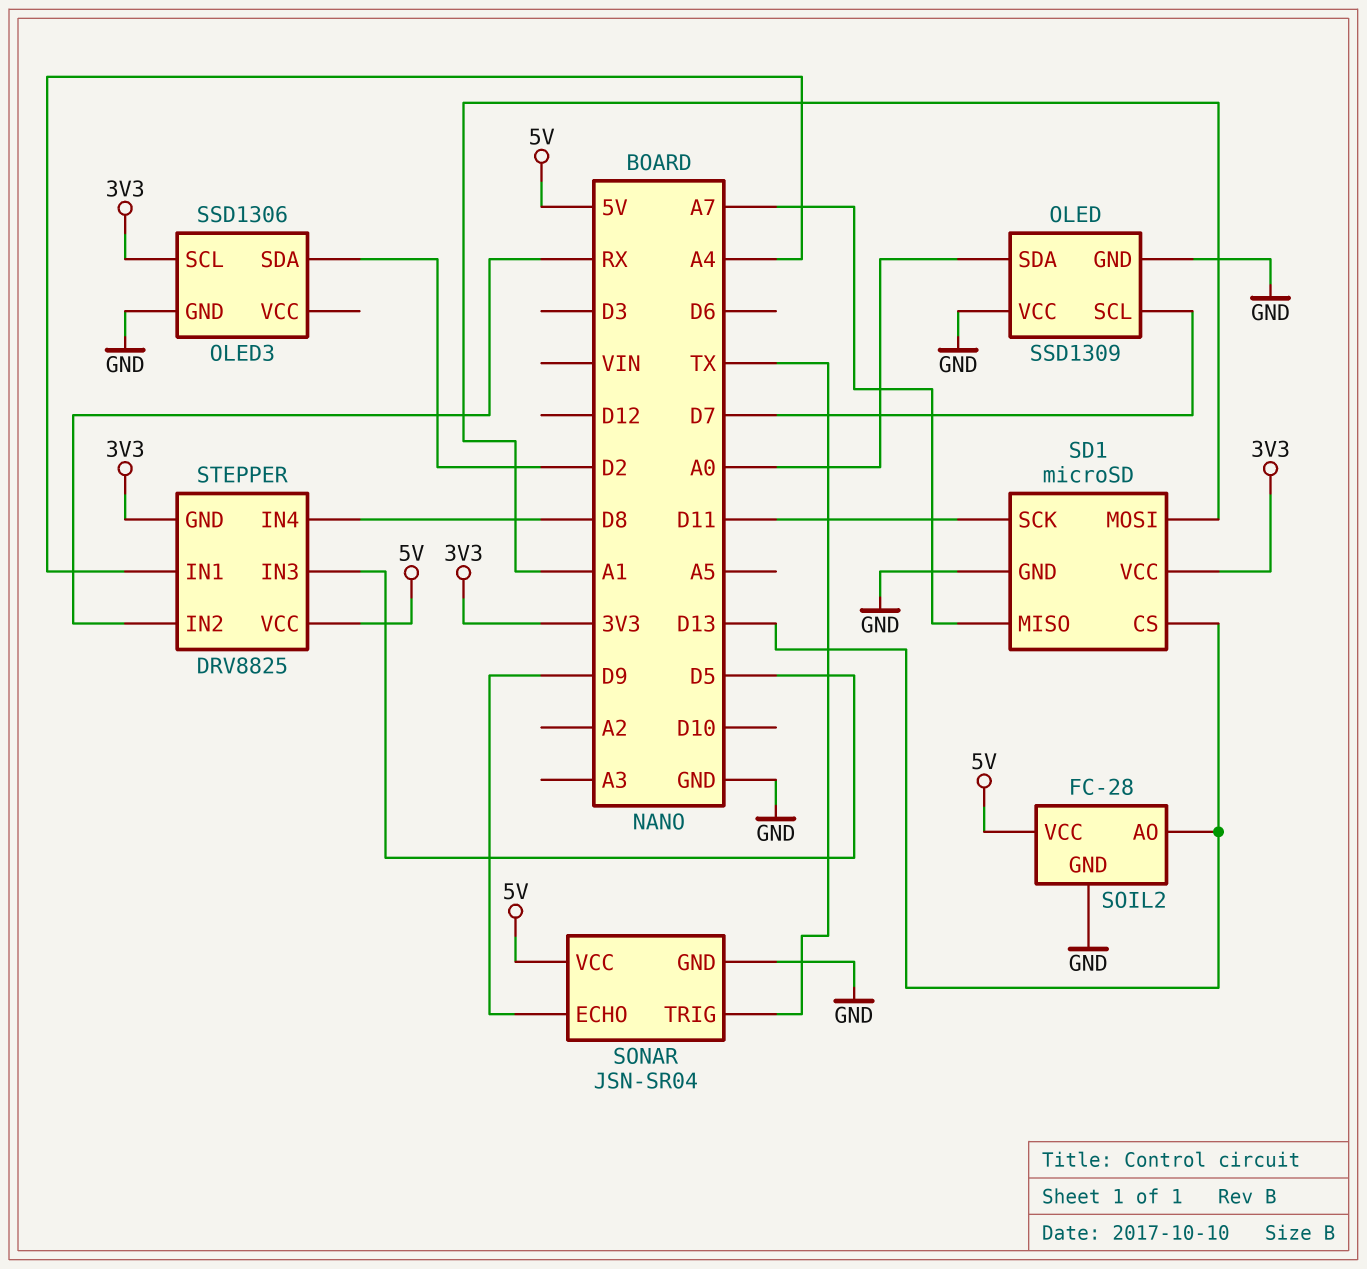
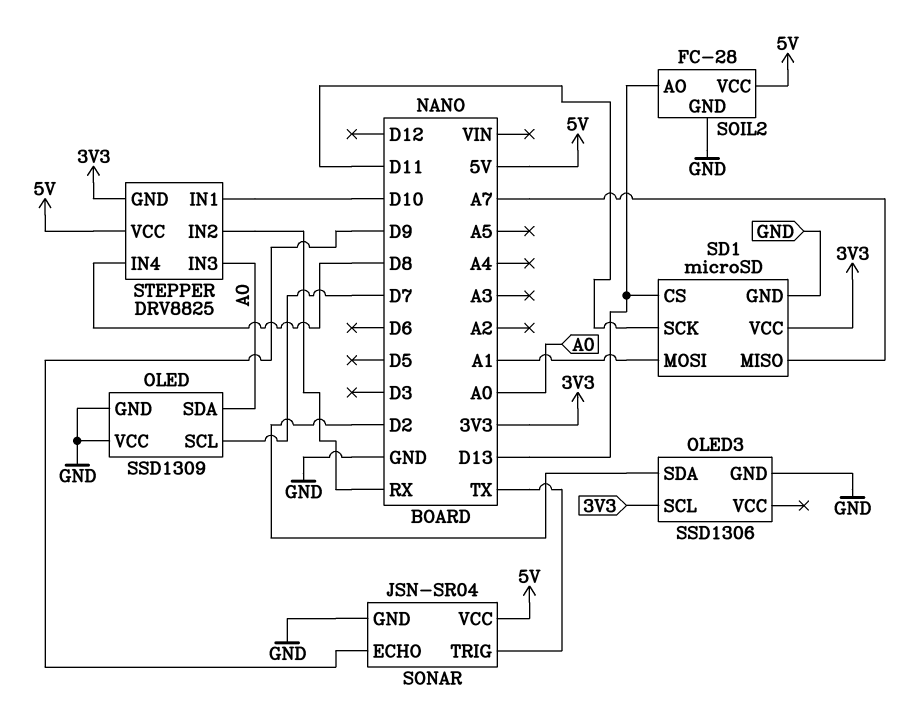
STEPPER pin IN1: A4 -> D10
STEPPER pin IN3: D5 -> A0

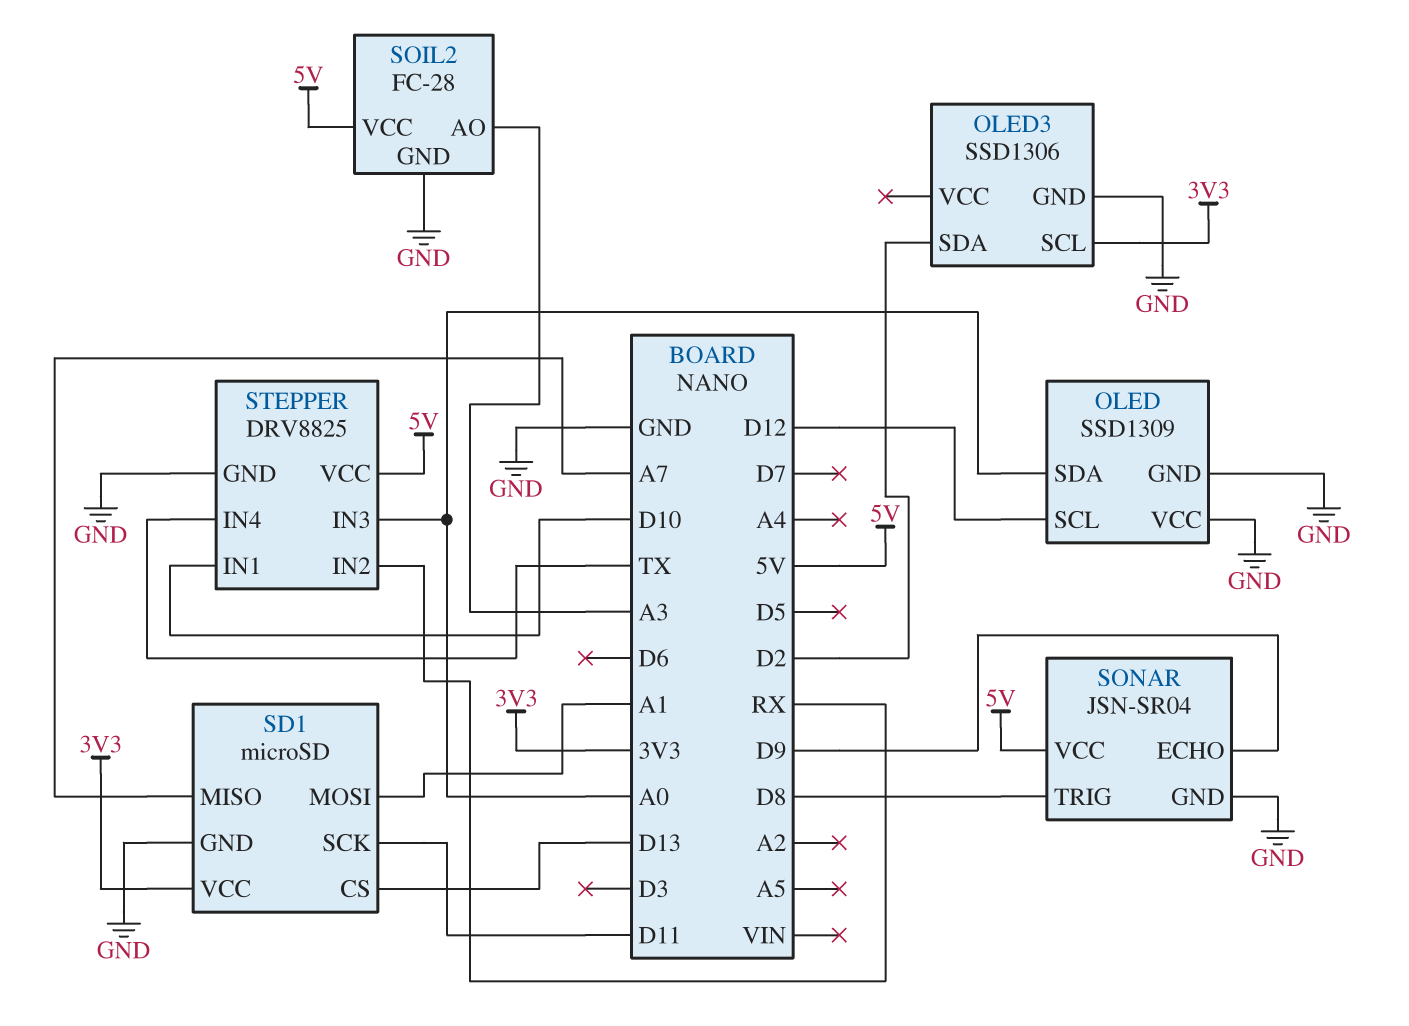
OLED pin SCL: D7 -> D12
SOIL2 pin AO: D13 -> A3
SONAR pin TRIG: TX -> D8
STEPPER pin GND: 3V3 -> GND
STEPPER pin IN4: D8 -> TX

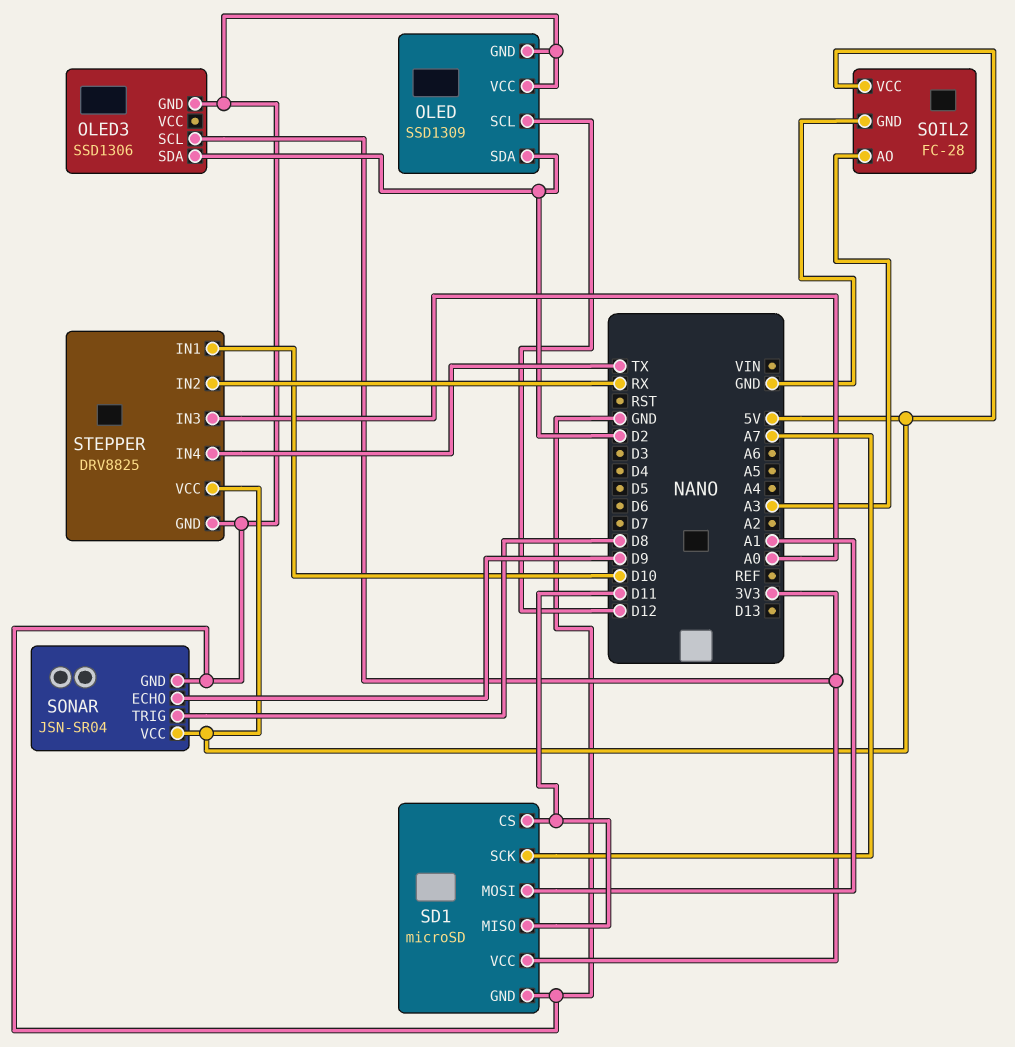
OLED pin SDA: A0 -> D2
SD1 pin CS: D13 -> D11
SD1 pin MISO: A7 -> D11
SD1 pin SCK: D11 -> A7

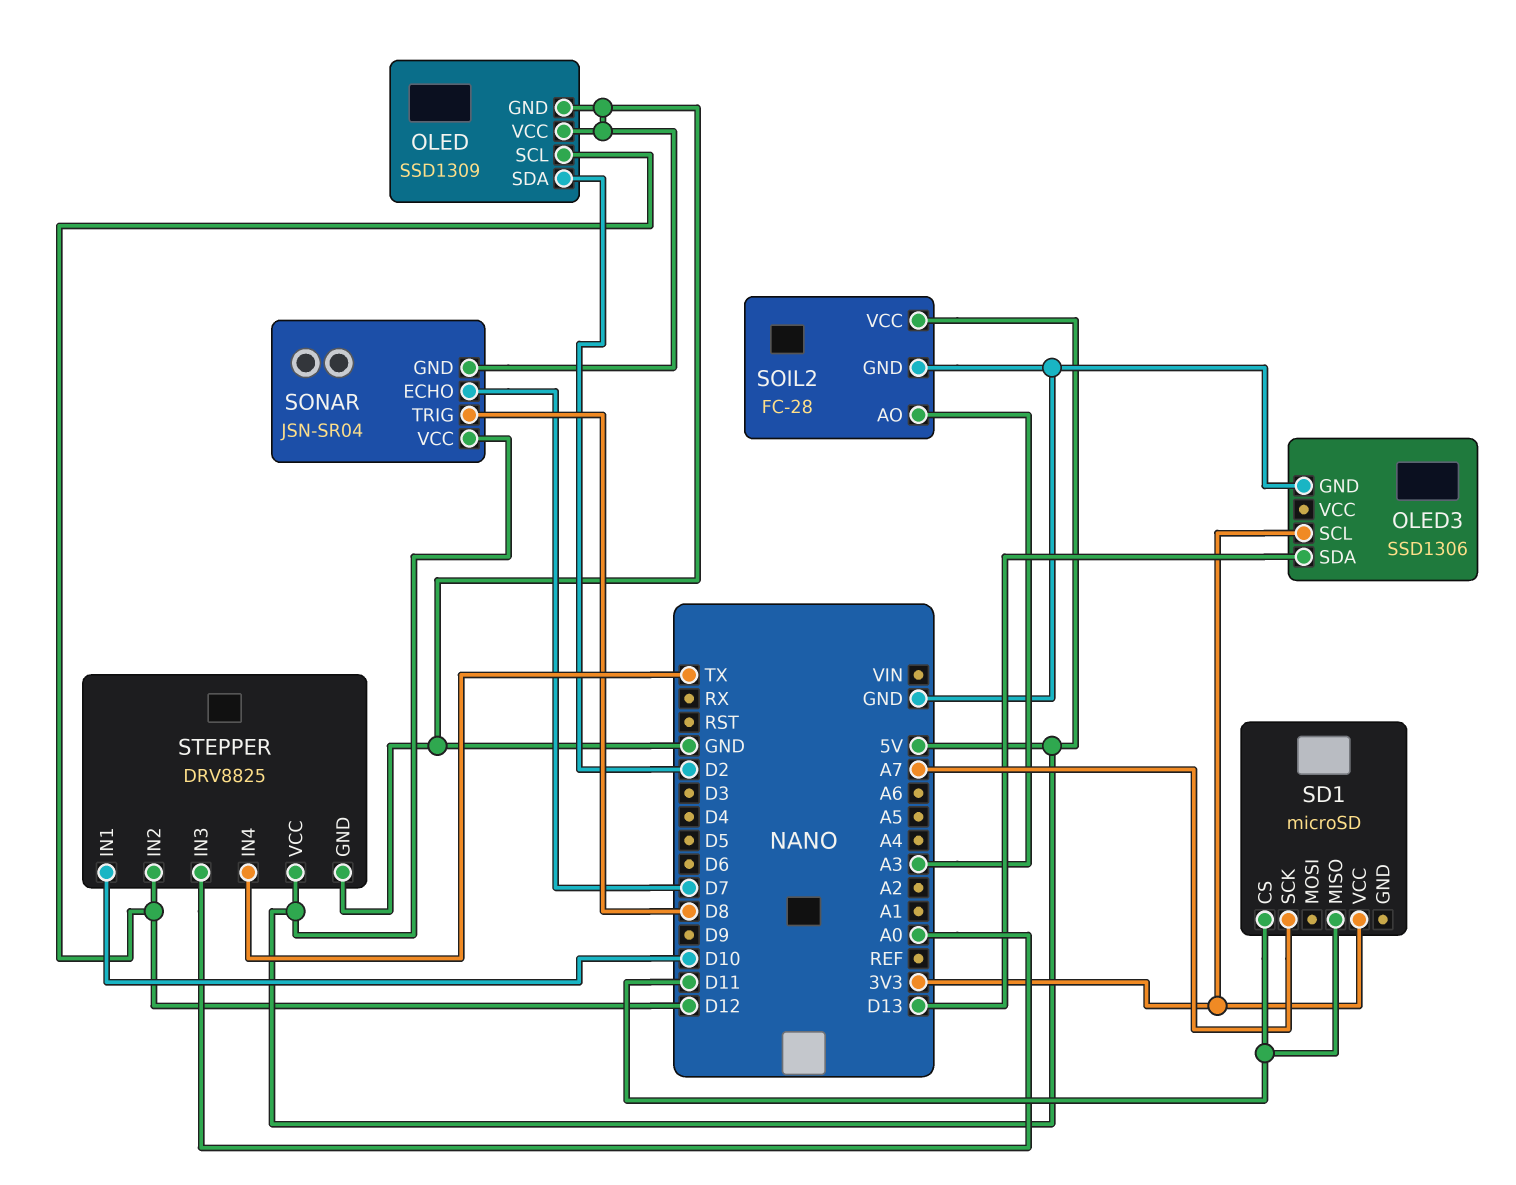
OLED3 pin SDA: D2 -> D13
SD1 pin GND: GND -> none
SD1 pin MOSI: A1 -> none
SONAR pin ECHO: D9 -> D7
STEPPER pin IN2: RX -> D12

